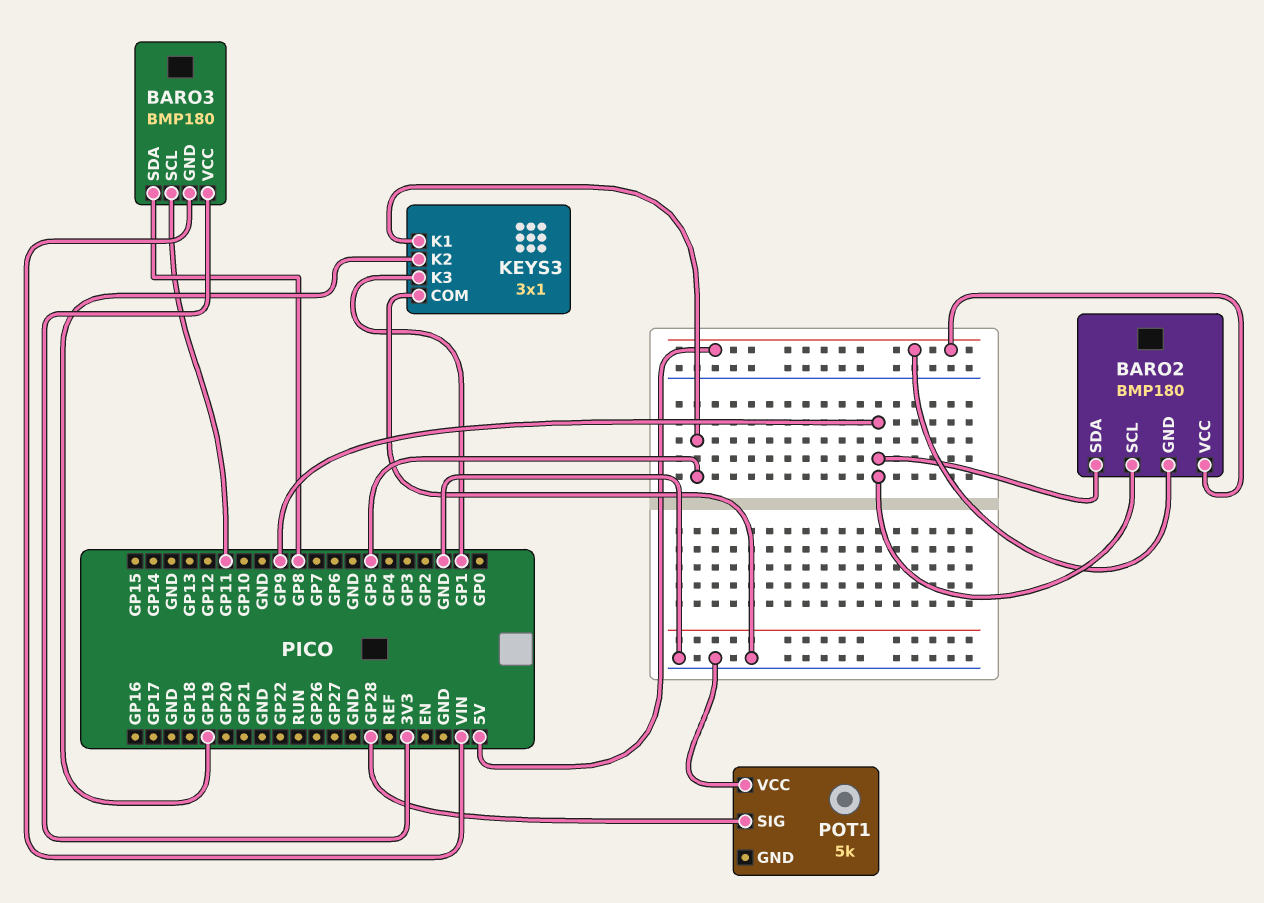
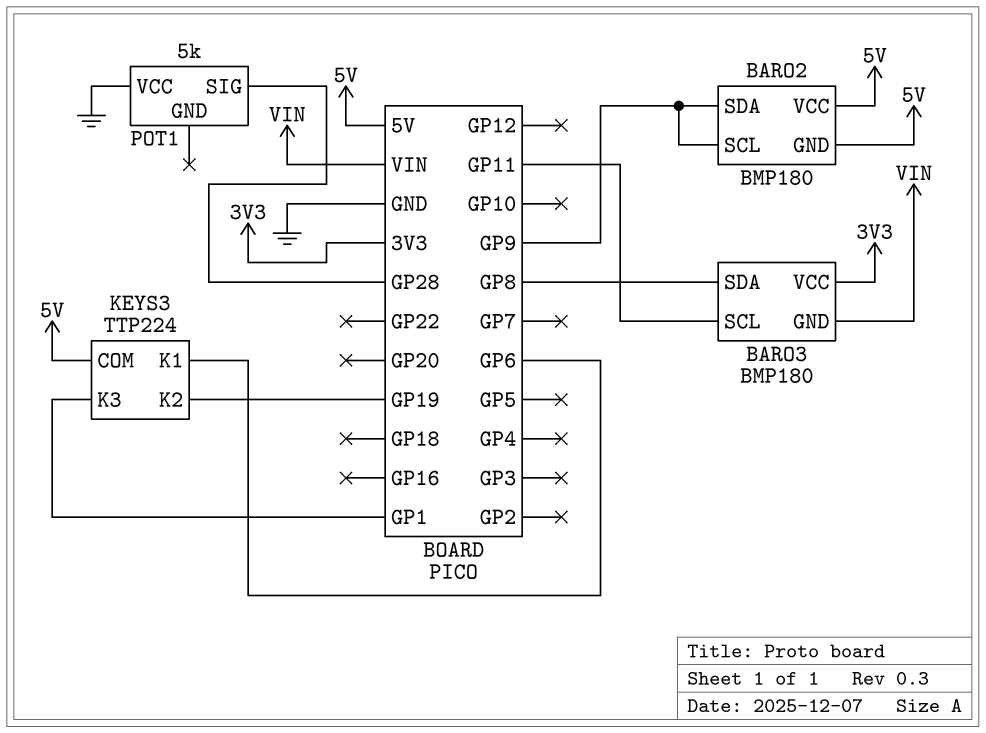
KEYS3: 3x1 -> TTP224
KEYS3 pin COM: GND -> 5V
KEYS3 pin K1: GP5 -> GP6

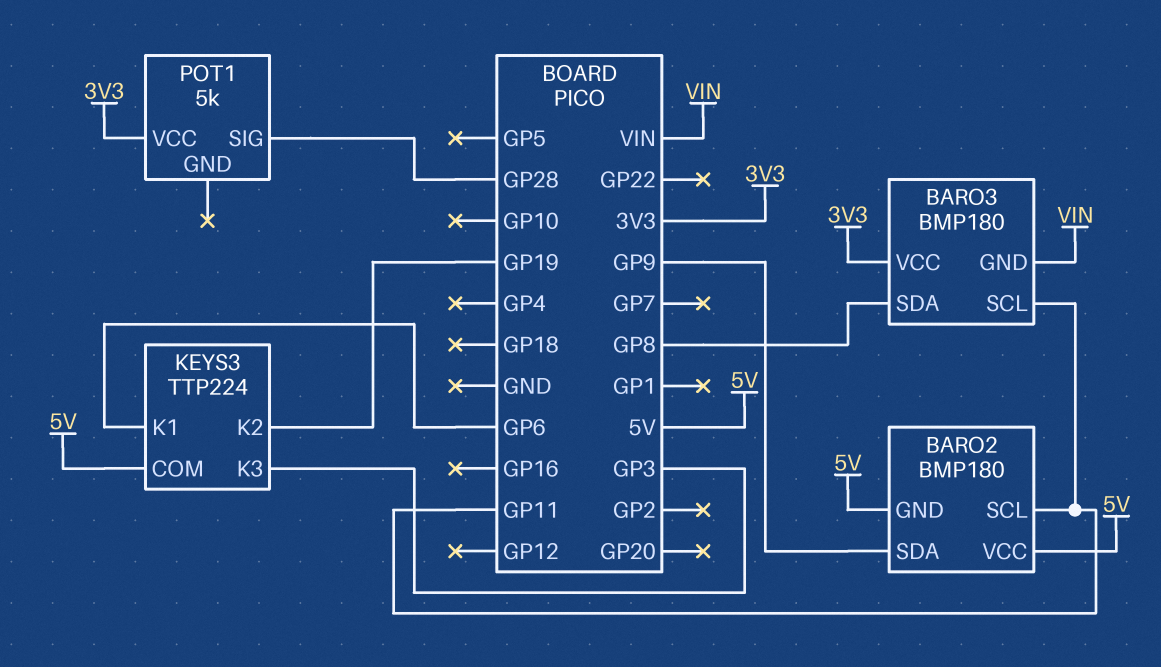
BARO2 pin SCL: GP9 -> GP11
KEYS3 pin K3: GP1 -> GP3
POT1 pin VCC: GND -> 3V3

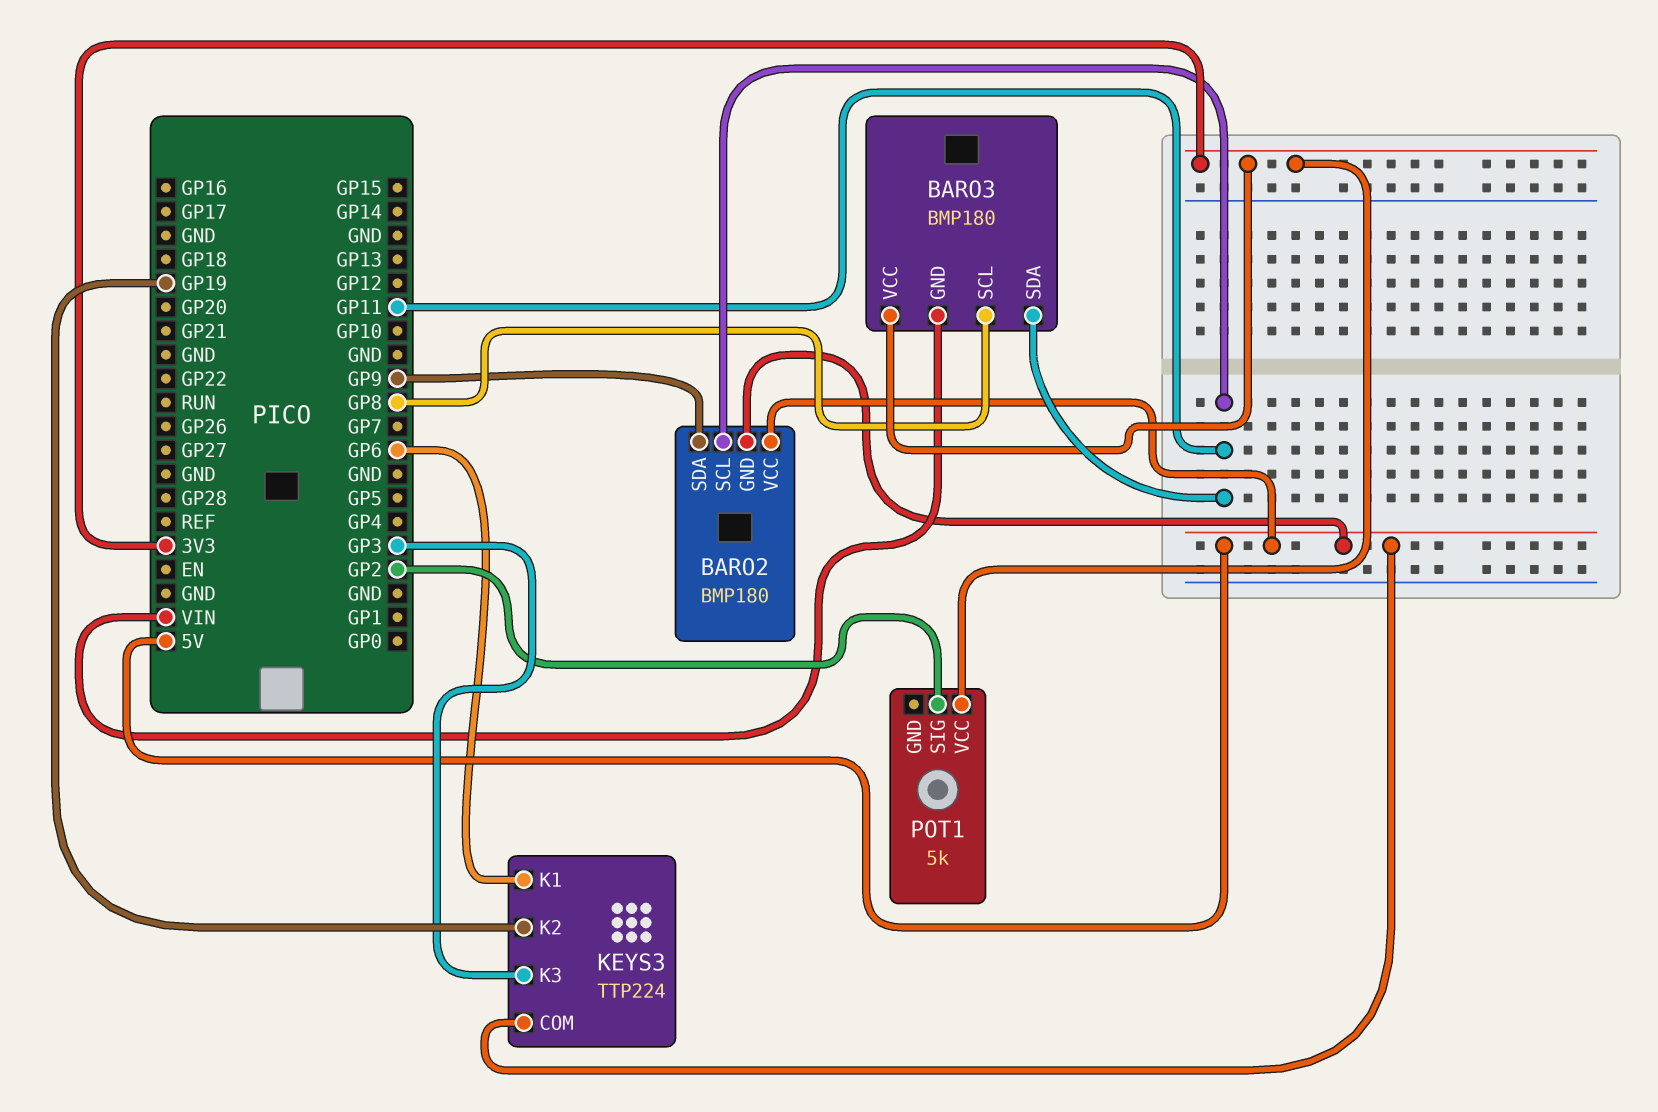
BARO3 pin SCL: GP11 -> GP8
BARO3 pin SDA: GP8 -> GP11
POT1 pin SIG: GP28 -> GP2

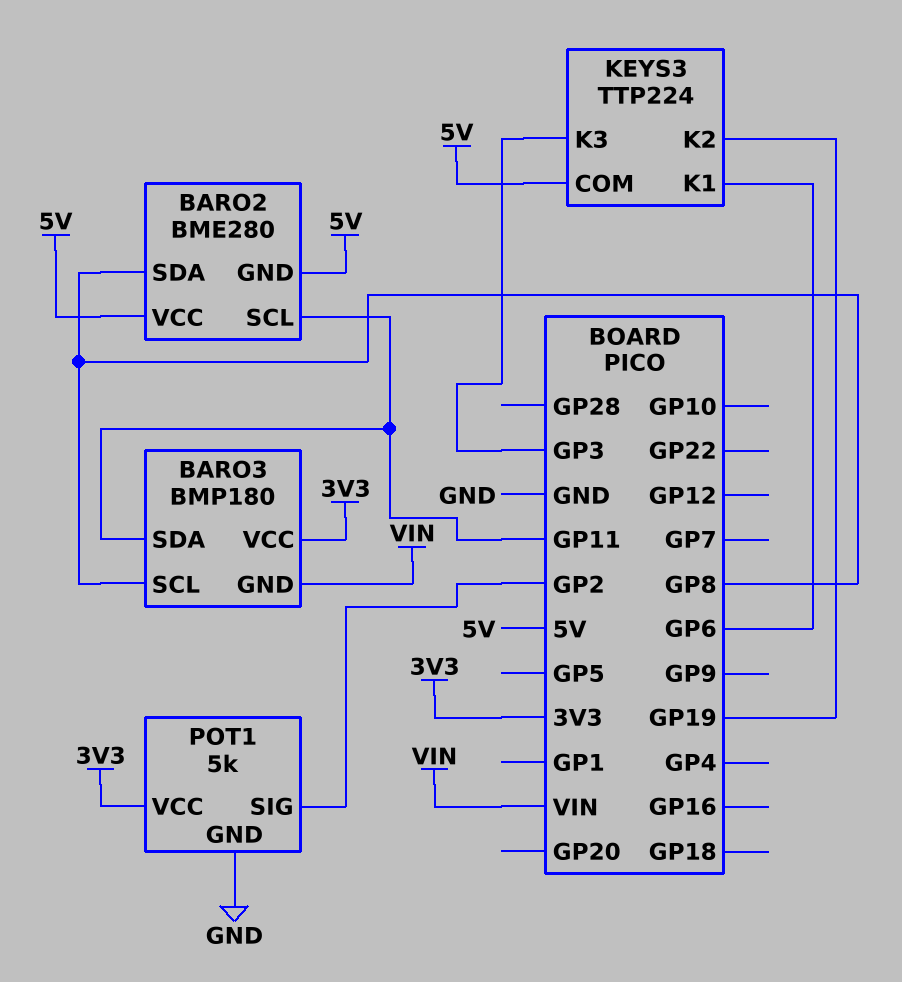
BARO2: BMP180 -> BME280
BARO2 pin SDA: GP9 -> GP8
POT1 pin GND: none -> GND

